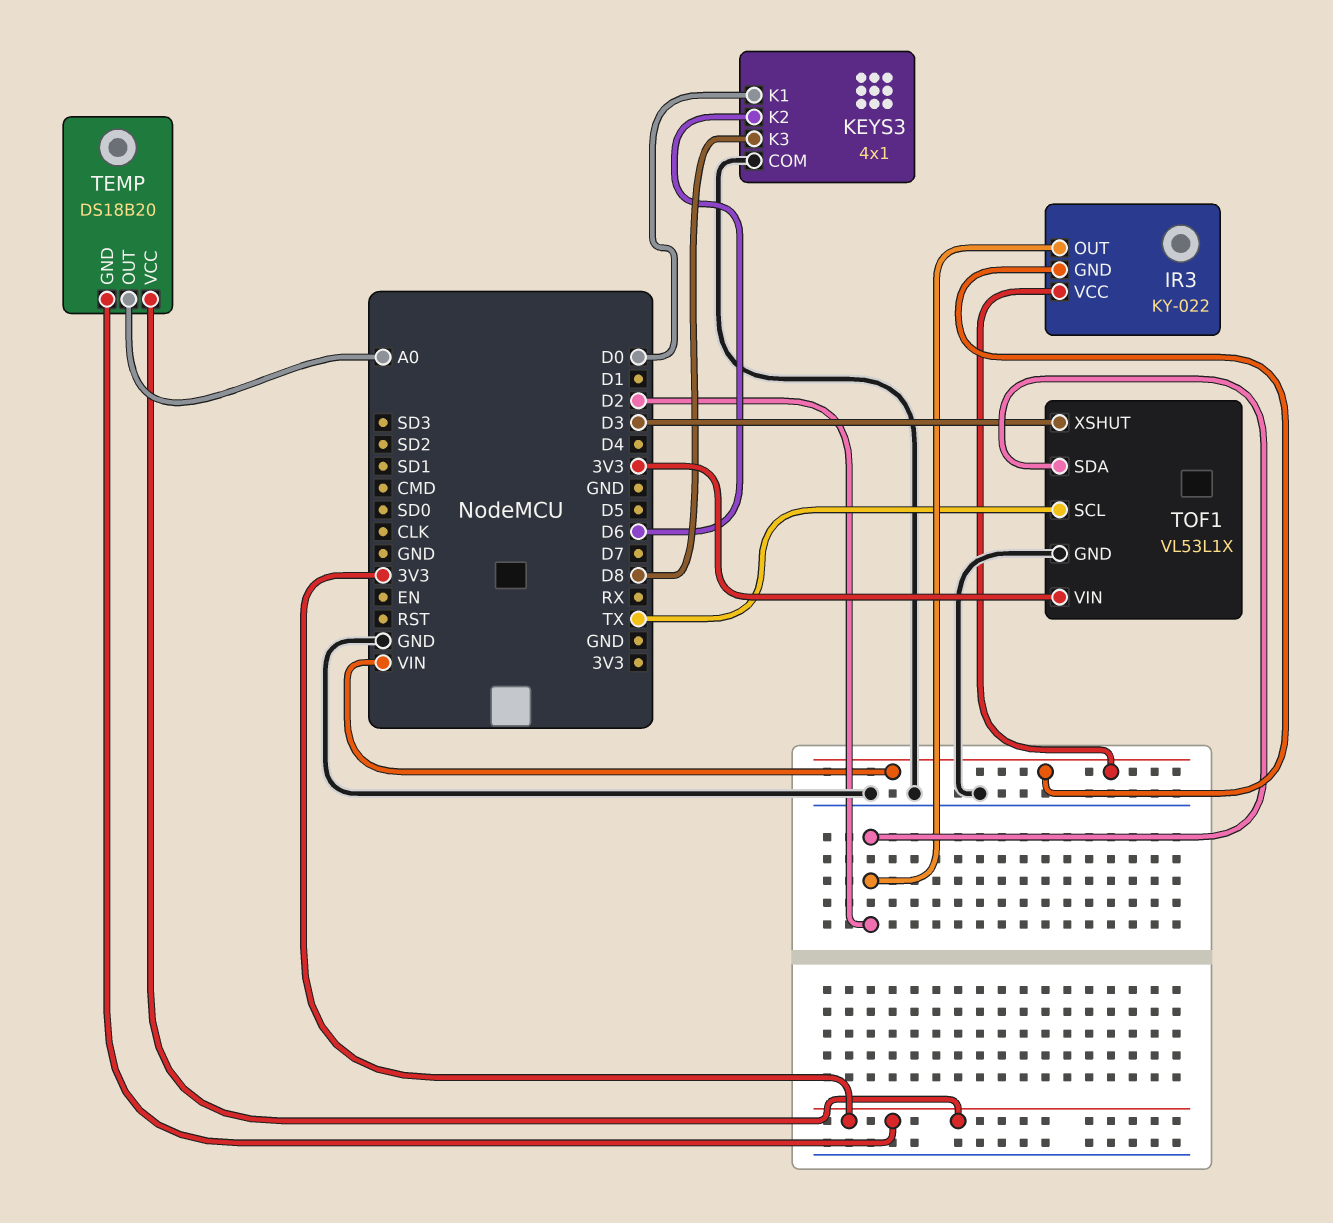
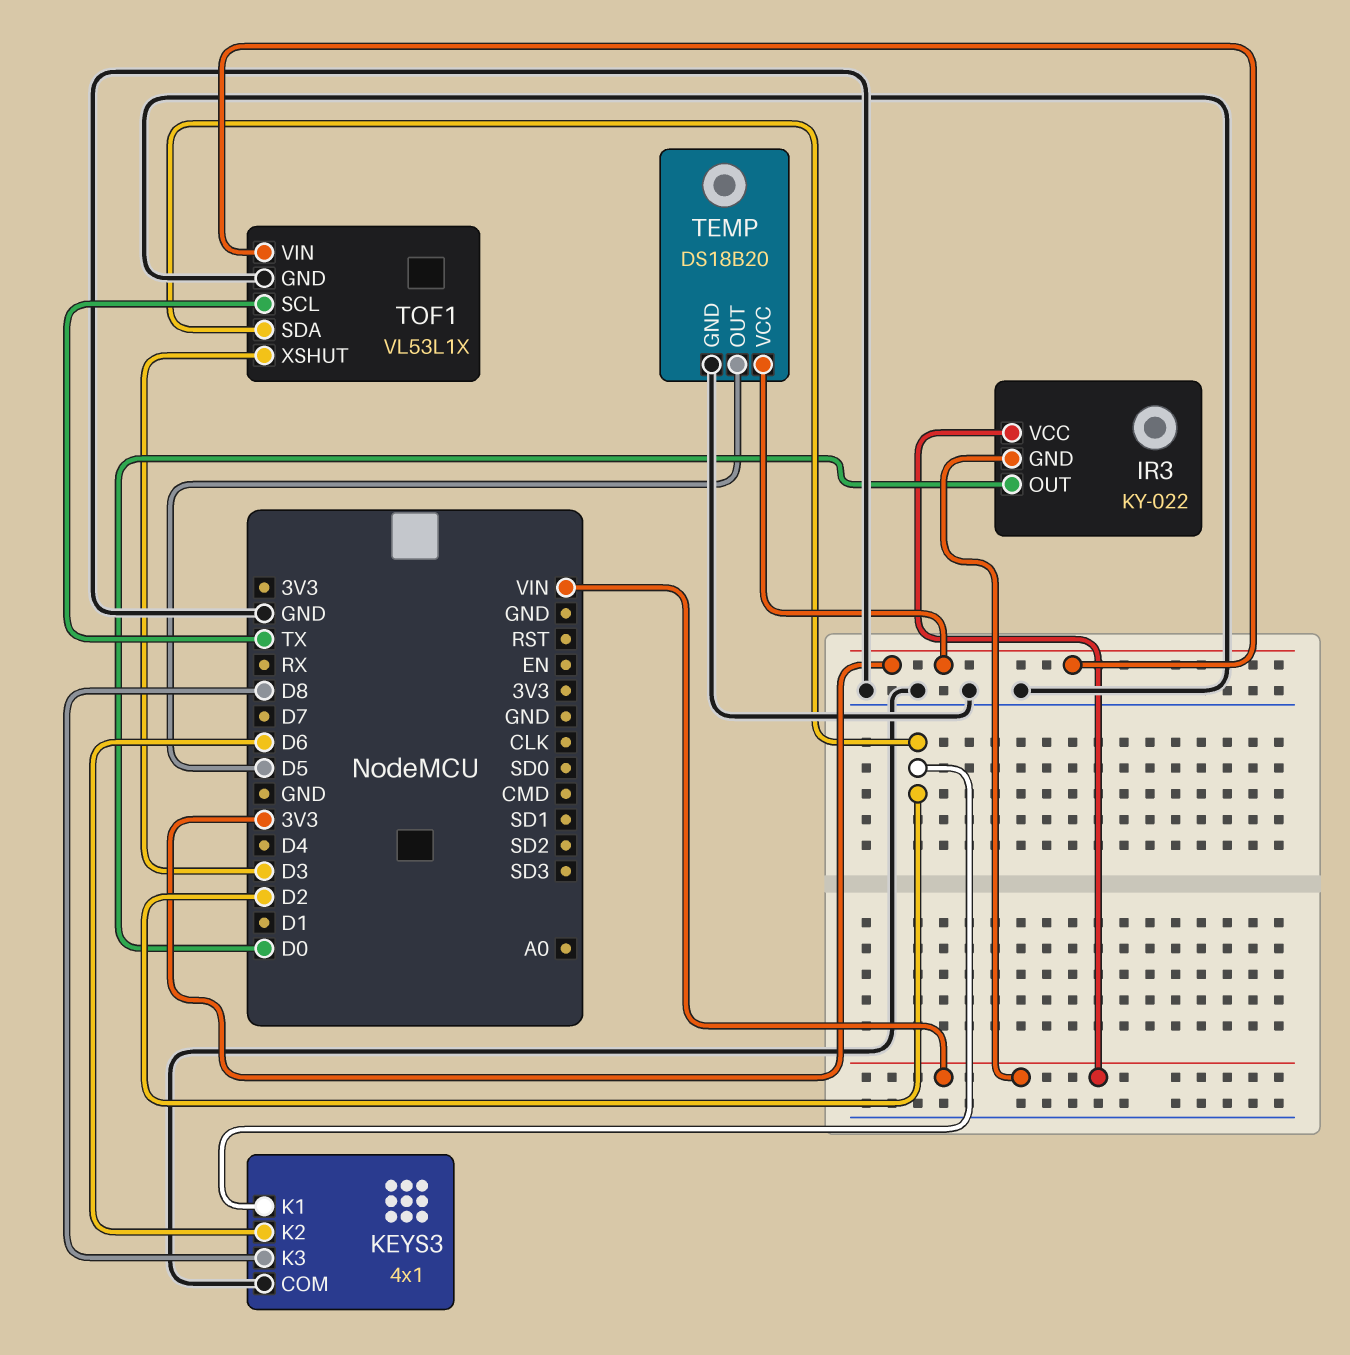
IR3 pin OUT: D2 -> D0
KEYS3 pin K1: D0 -> D2
TEMP pin GND: 3V3 -> GND
TEMP pin OUT: A0 -> D5

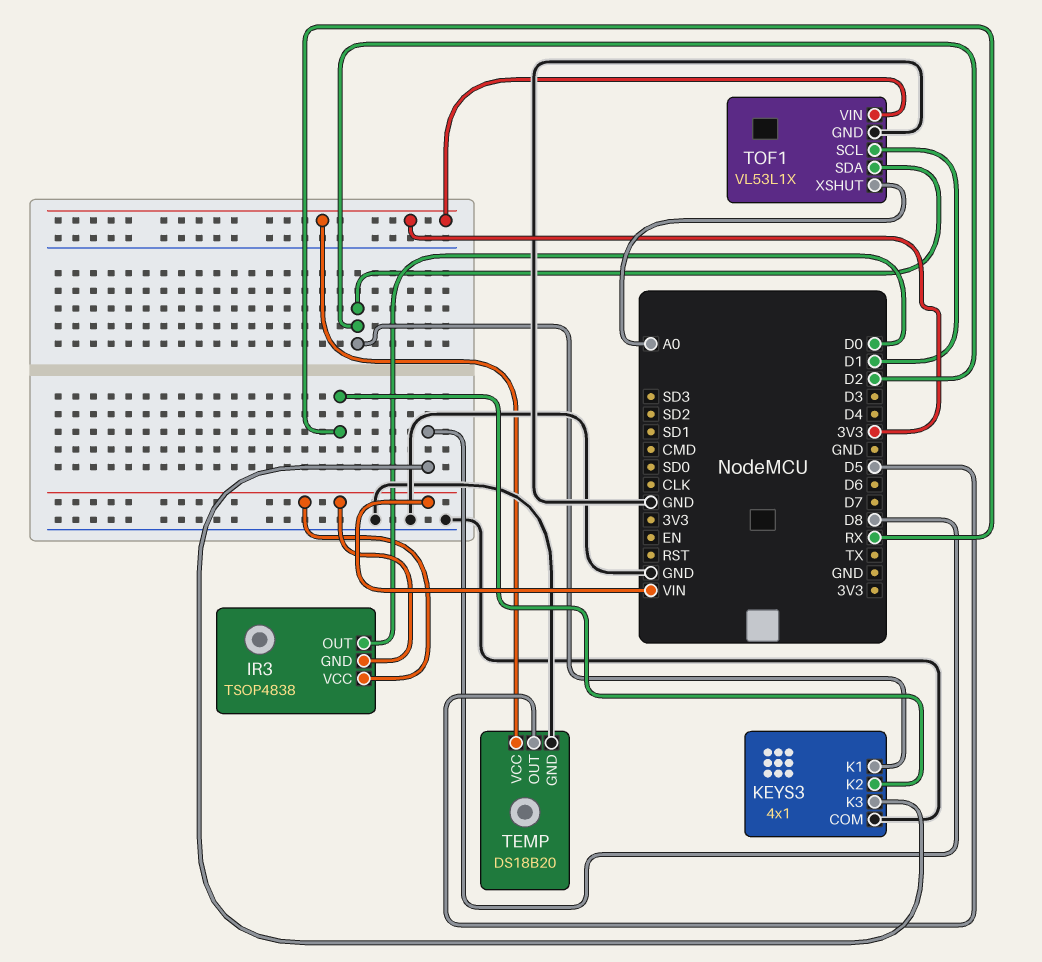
IR3: KY-022 -> TSOP4838
KEYS3 pin K2: D6 -> RX
TOF1 pin SCL: TX -> D1
TOF1 pin XSHUT: D3 -> A0

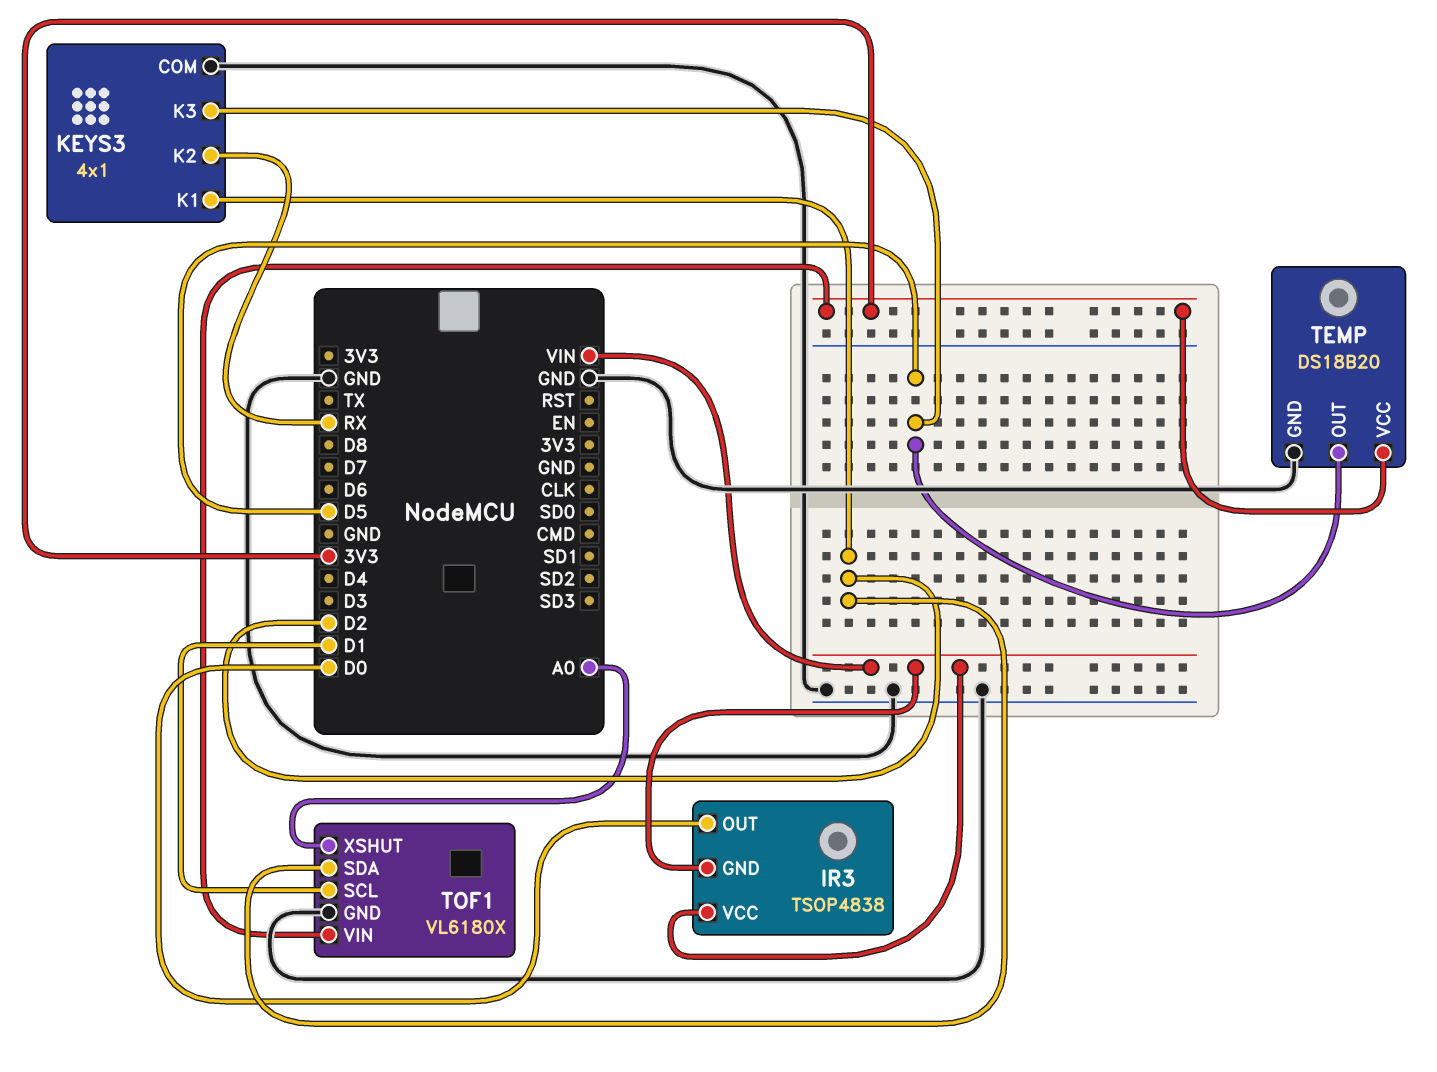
KEYS3 pin K3: D8 -> D5
TOF1: VL53L1X -> VL6180X

